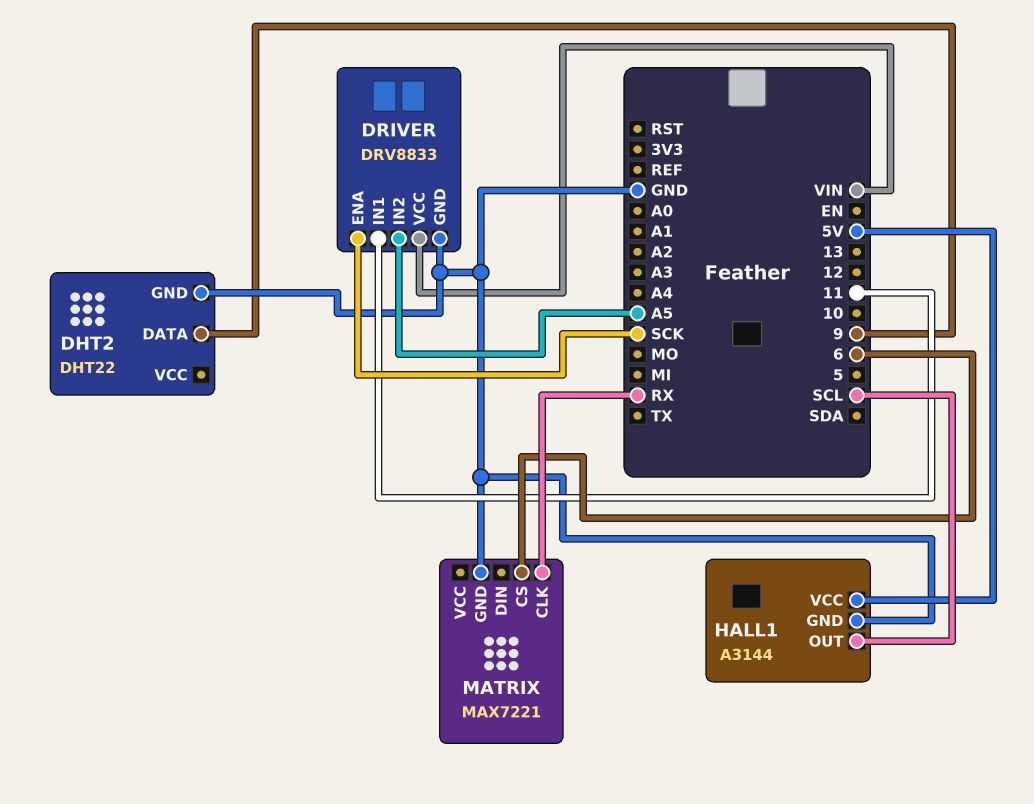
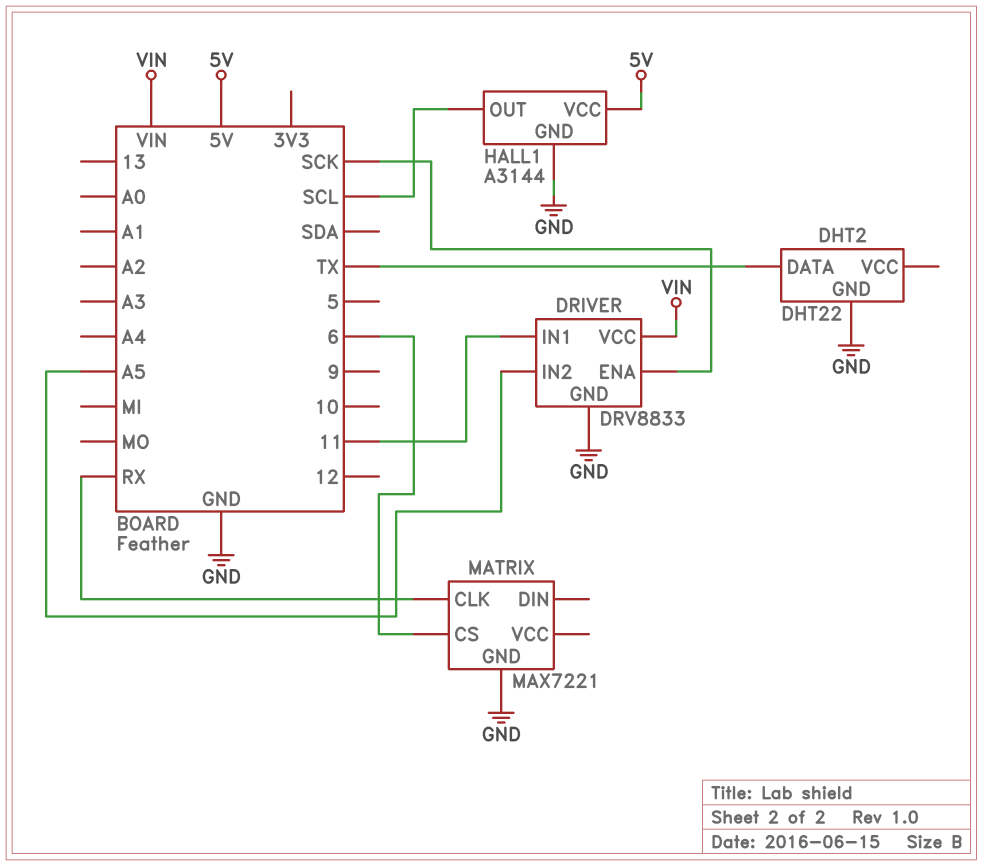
DHT2 pin DATA: 9 -> TX

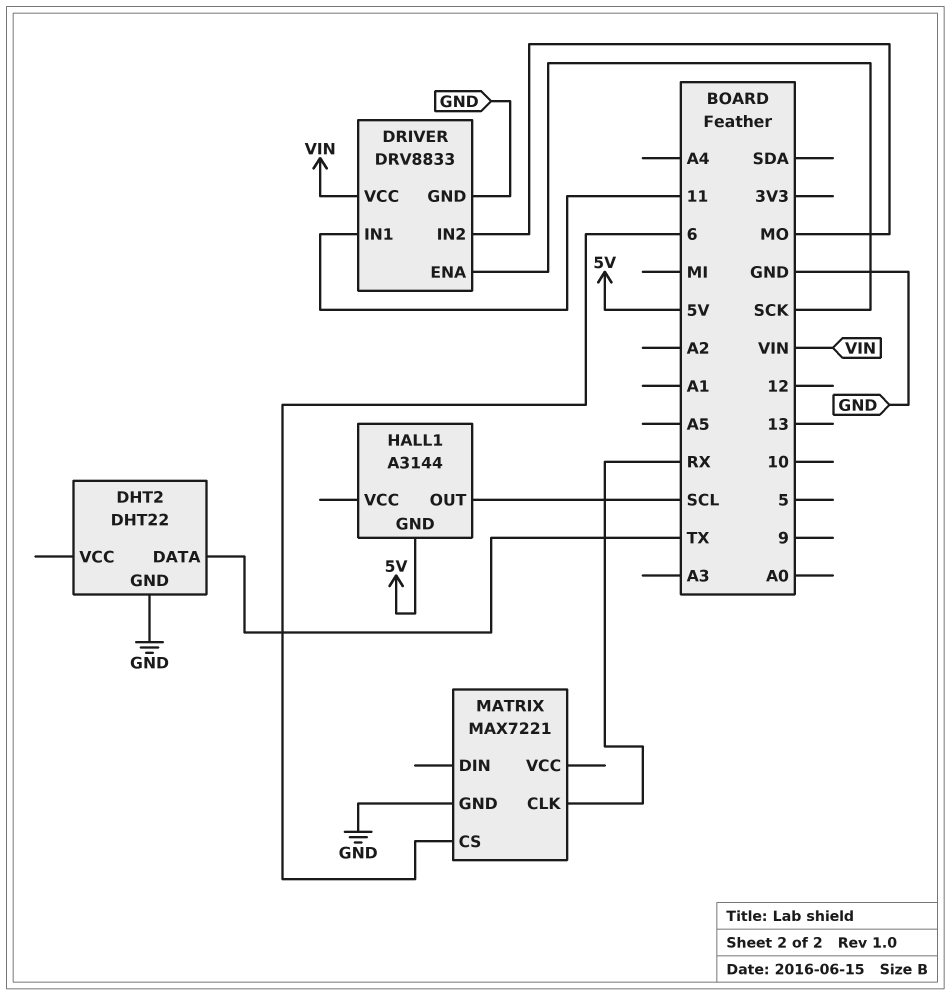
DRIVER pin IN2: A5 -> MO
HALL1 pin GND: GND -> 5V
HALL1 pin VCC: 5V -> none

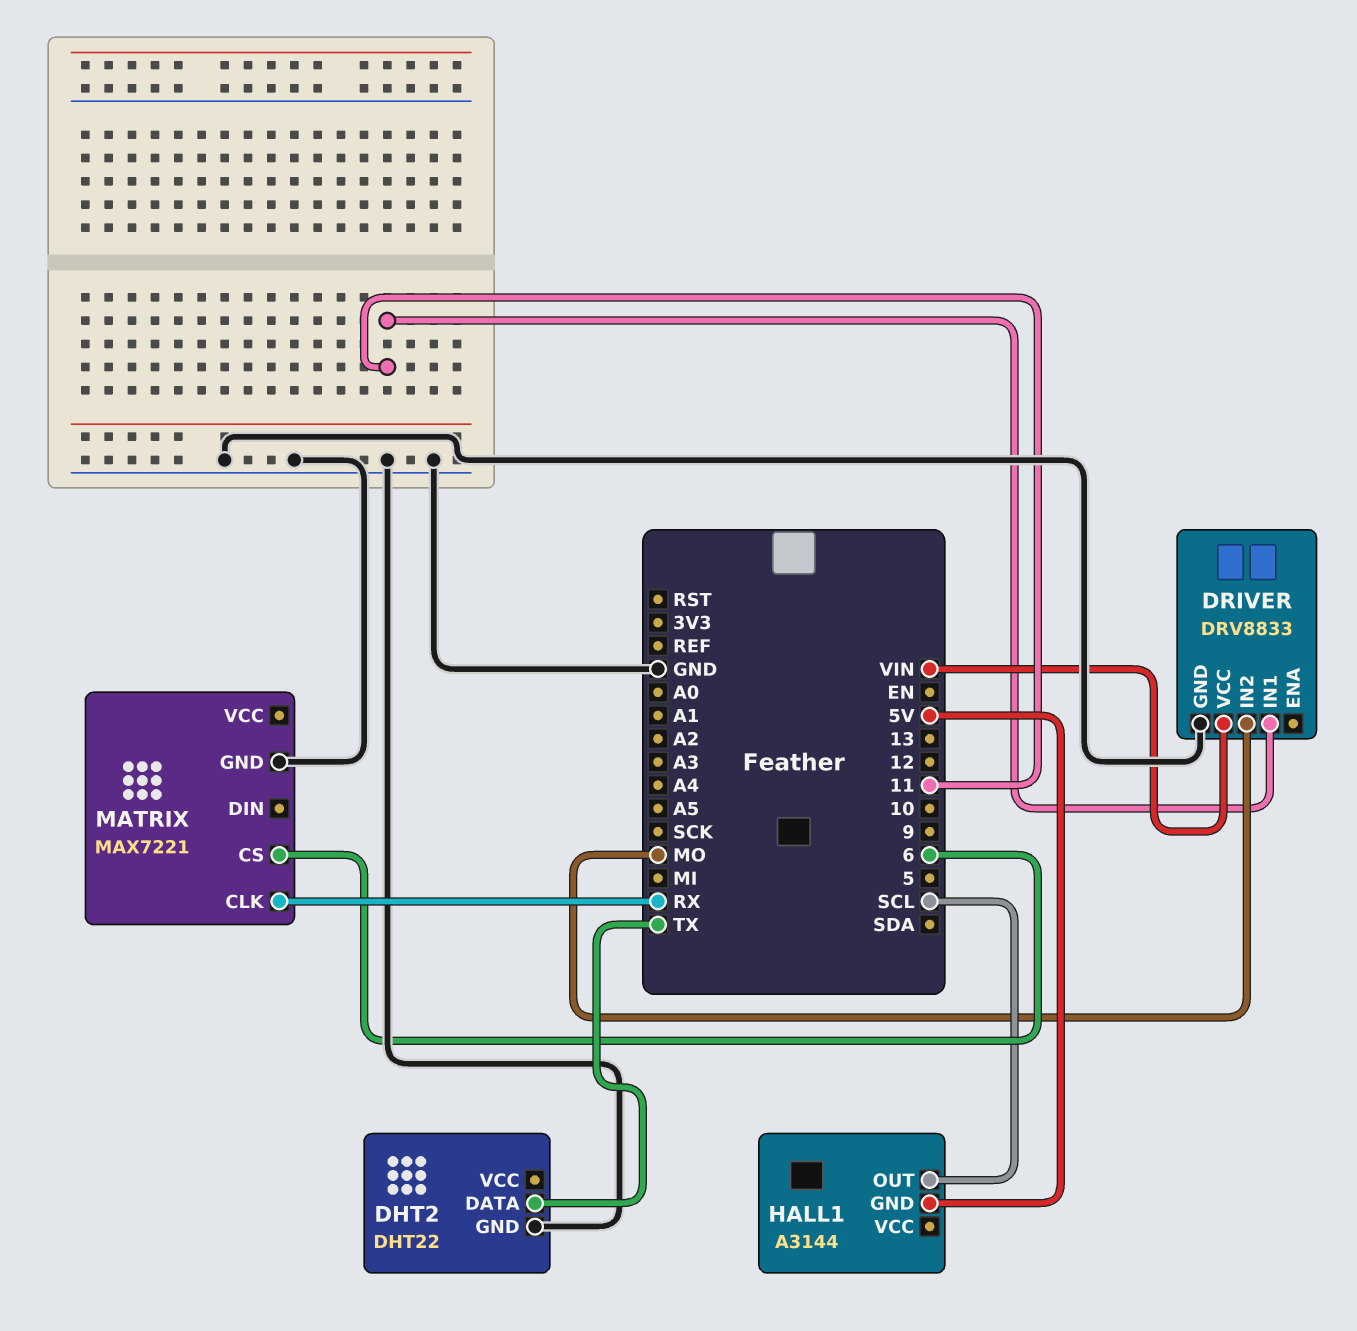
DRIVER pin ENA: SCK -> none

